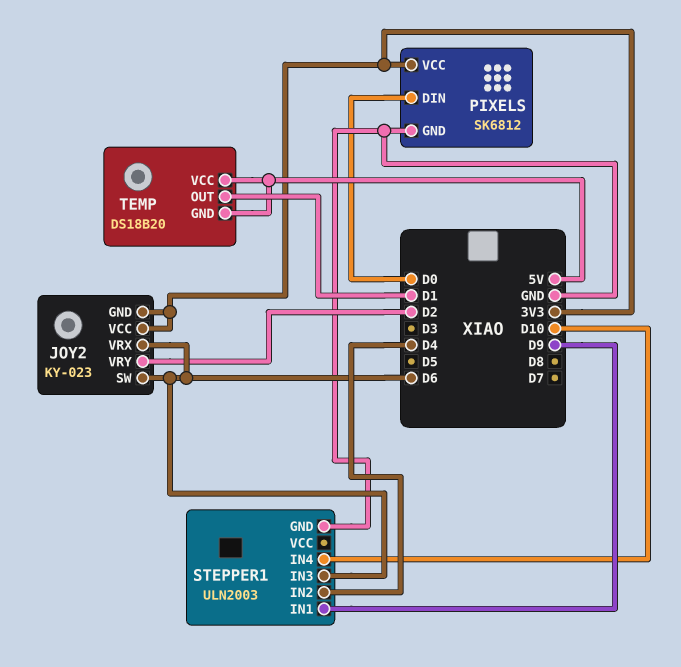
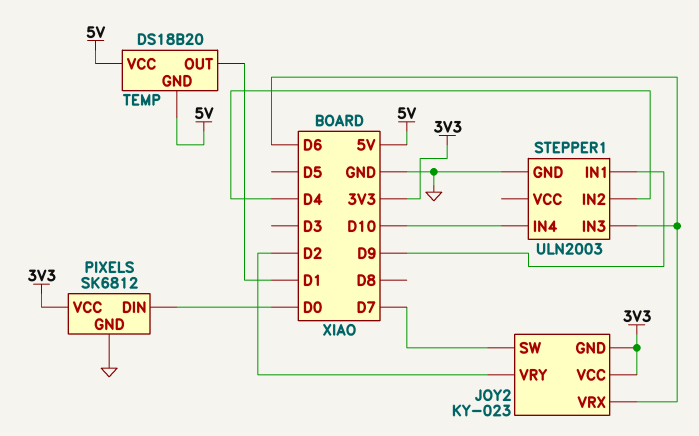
JOY2 pin SW: D6 -> D7

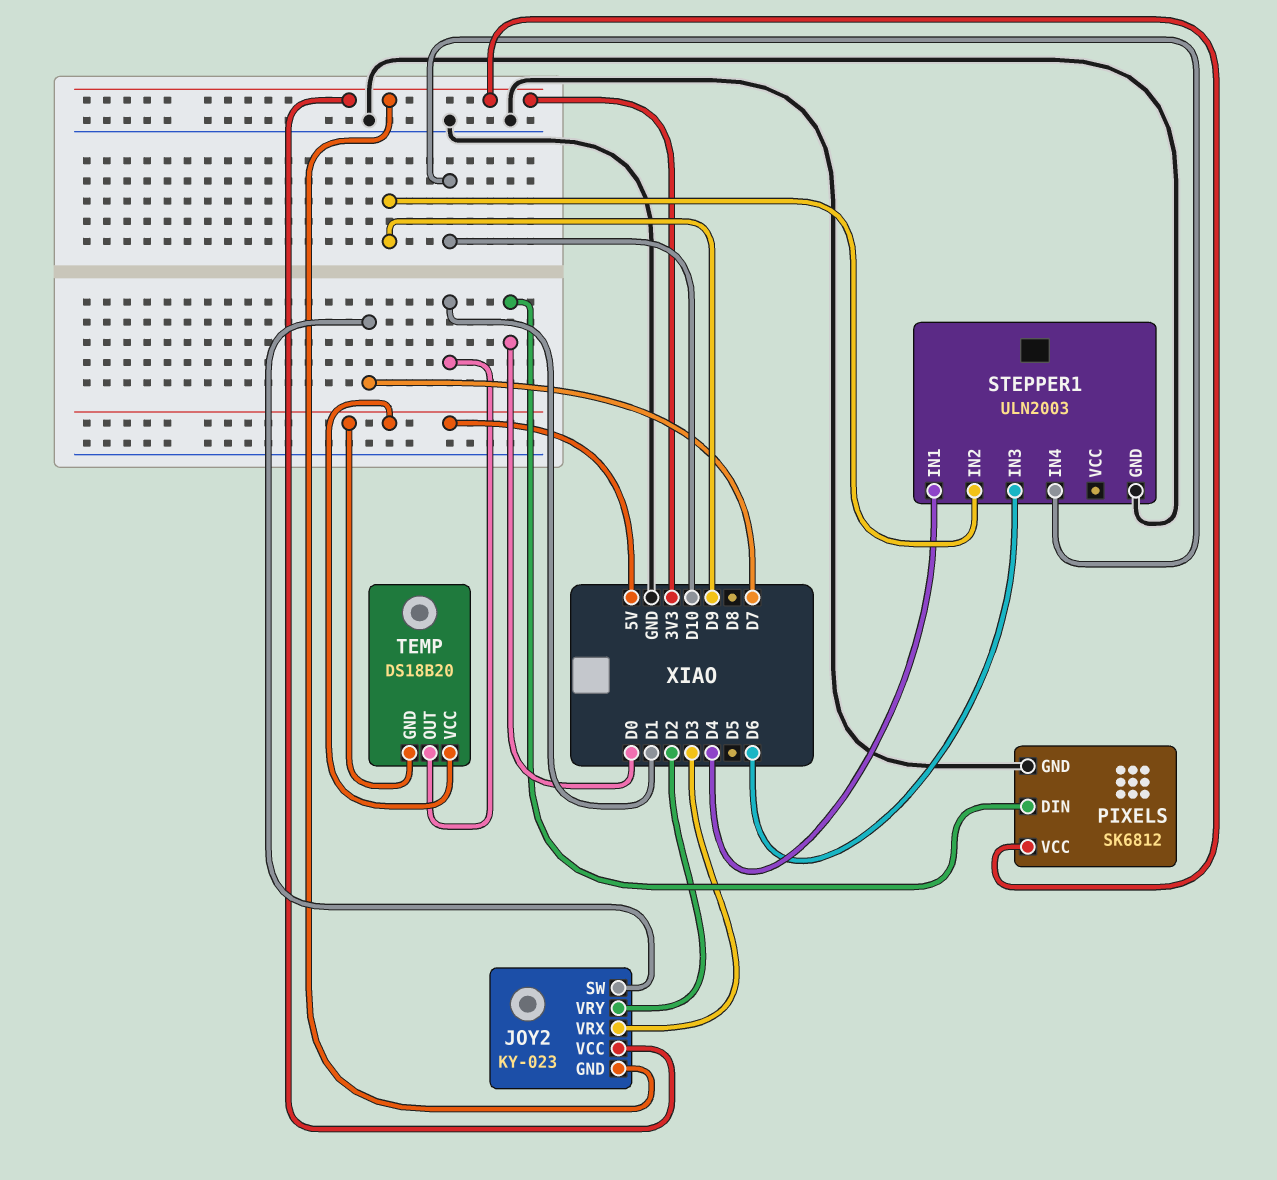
JOY2 pin VRX: D6 -> D3
STEPPER1 pin IN1: D9 -> D4
STEPPER1 pin IN2: D4 -> D9

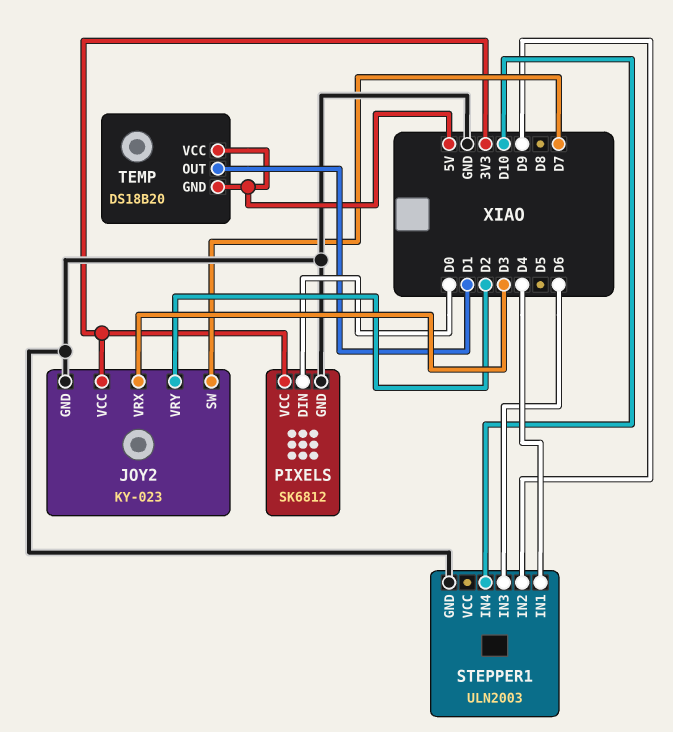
JOY2 pin GND: 3V3 -> GND

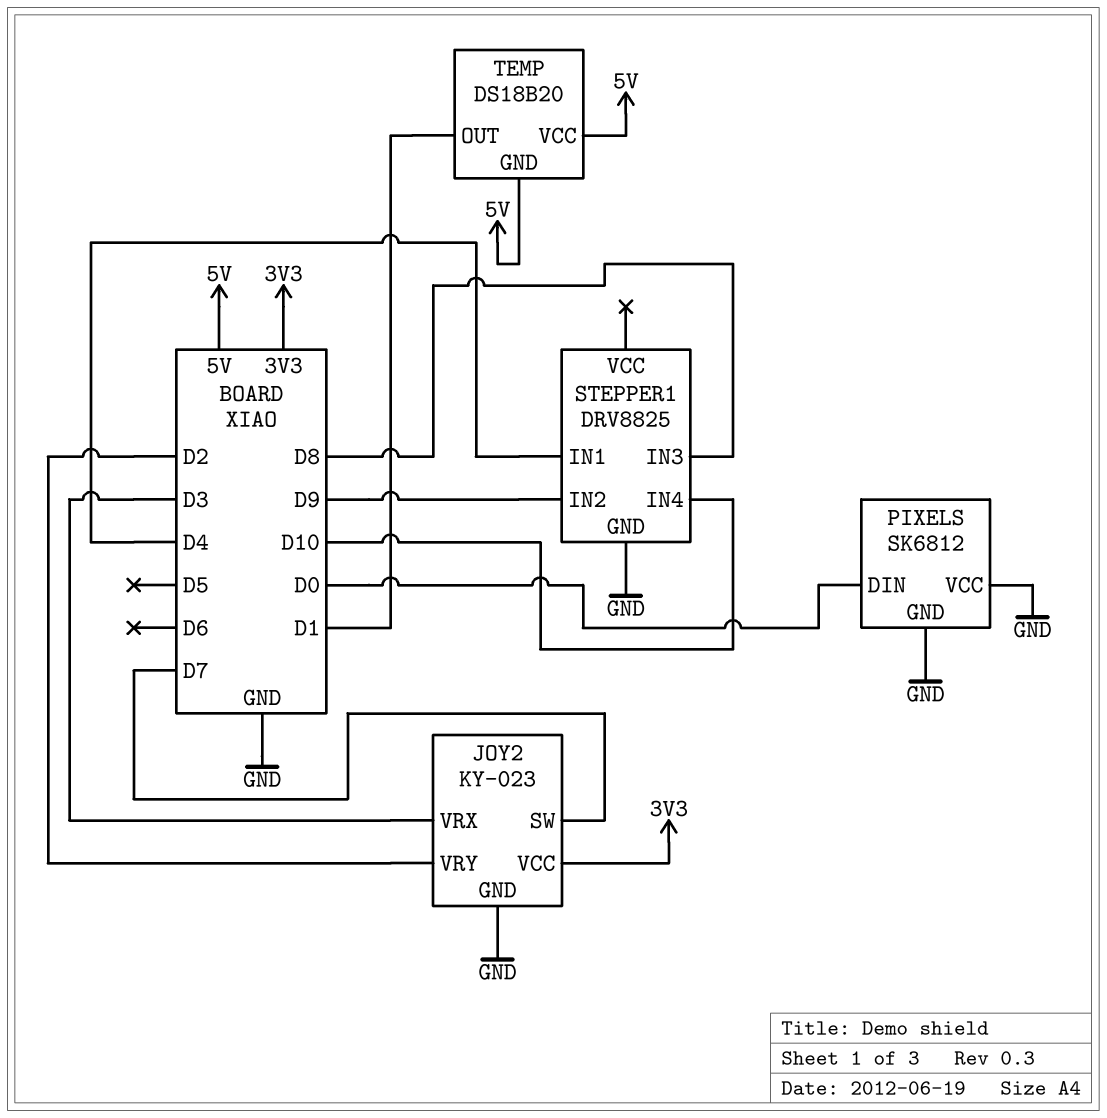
PIXELS pin VCC: 3V3 -> GND
STEPPER1: ULN2003 -> DRV8825
STEPPER1 pin IN3: D6 -> D8

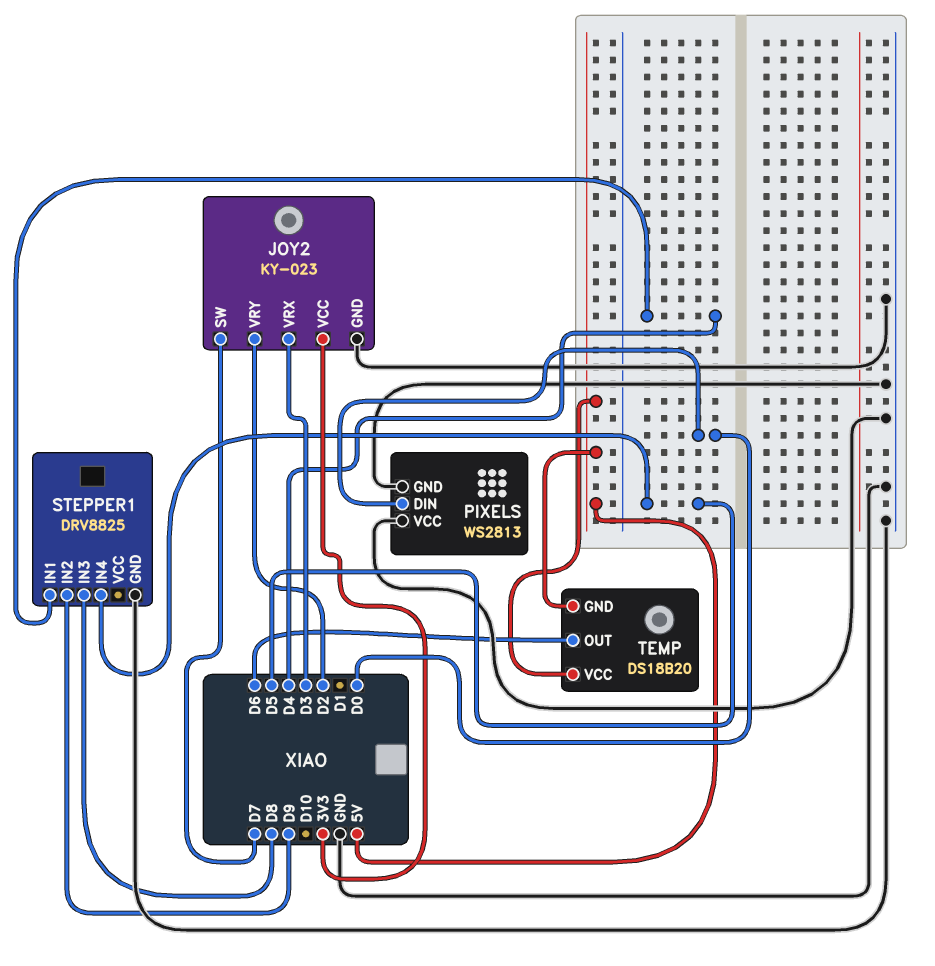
PIXELS: SK6812 -> WS2813
STEPPER1 pin IN4: D10 -> D5
TEMP pin OUT: D1 -> D6

